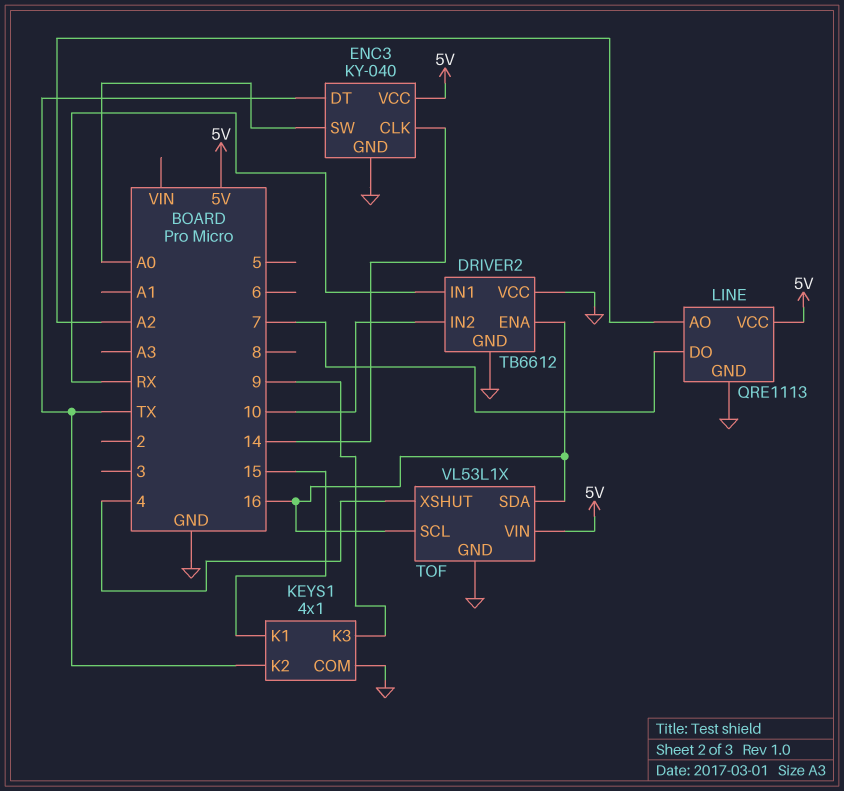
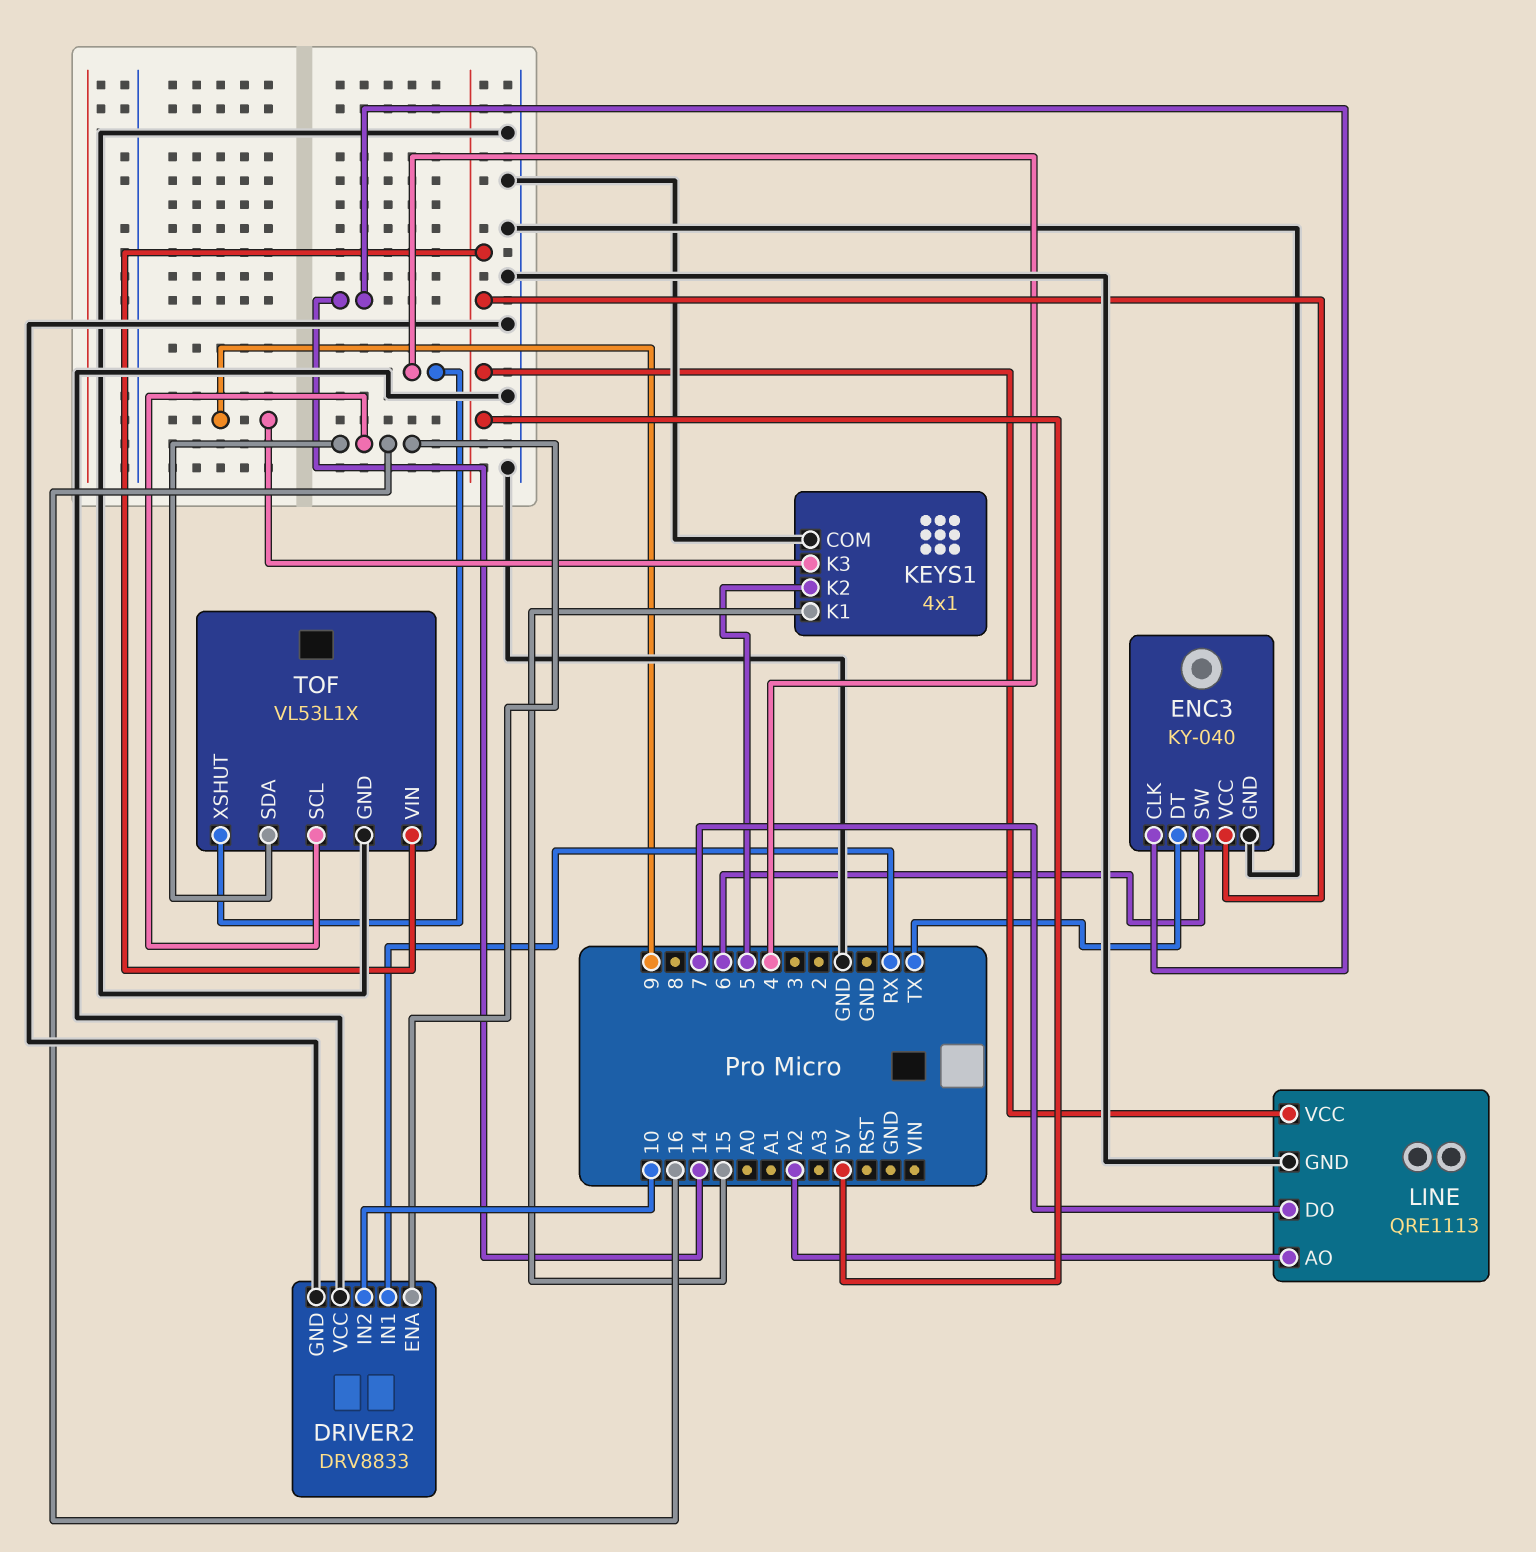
DRIVER2: TB6612 -> DRV8833
ENC3 pin SW: A0 -> 6
KEYS1 pin K2: TX -> 5

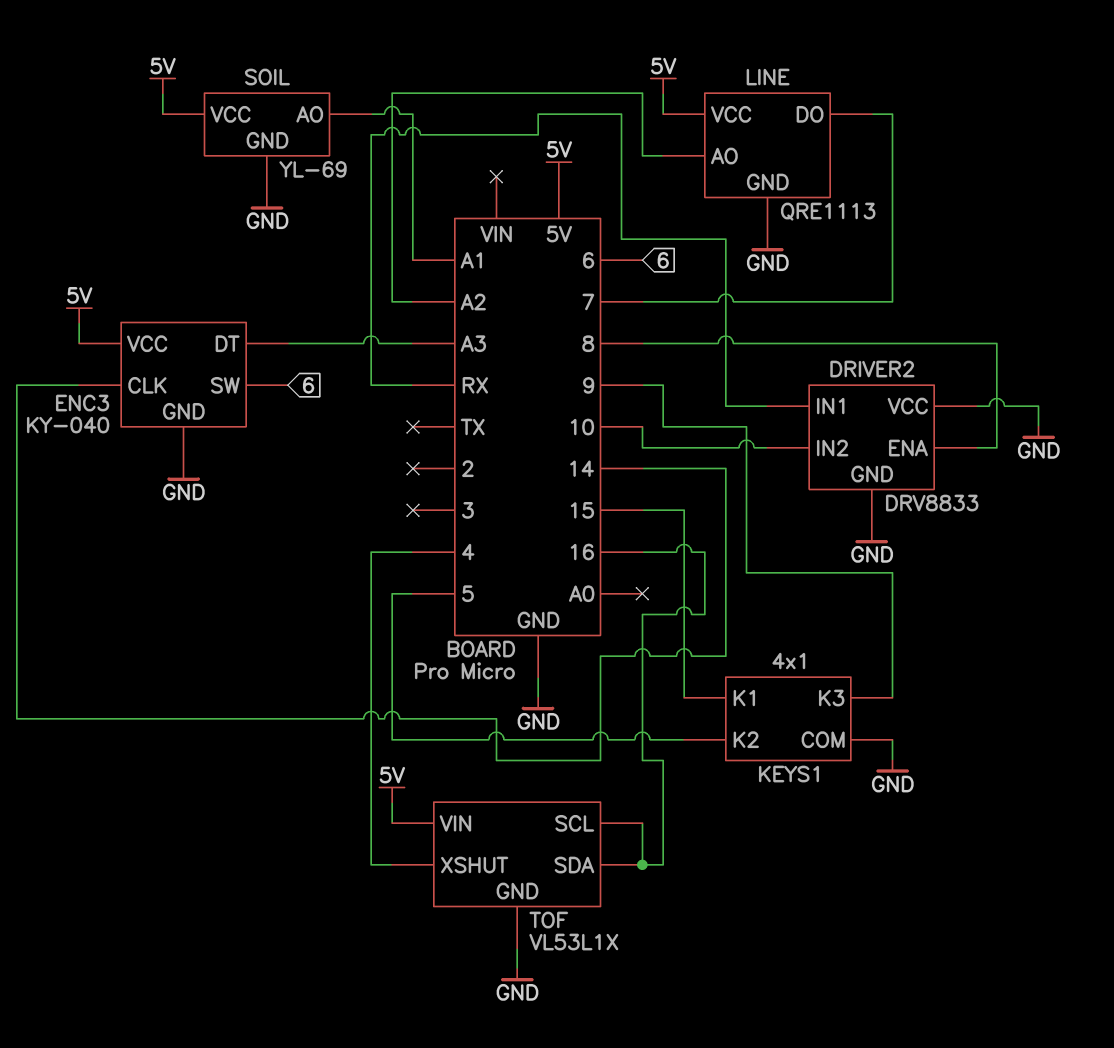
DRIVER2 pin ENA: 16 -> 8
ENC3 pin DT: TX -> A3
SOIL: none -> YL-69
SOIL pin AO: none -> A1
SOIL pin GND: none -> GND
SOIL pin VCC: none -> 5V

